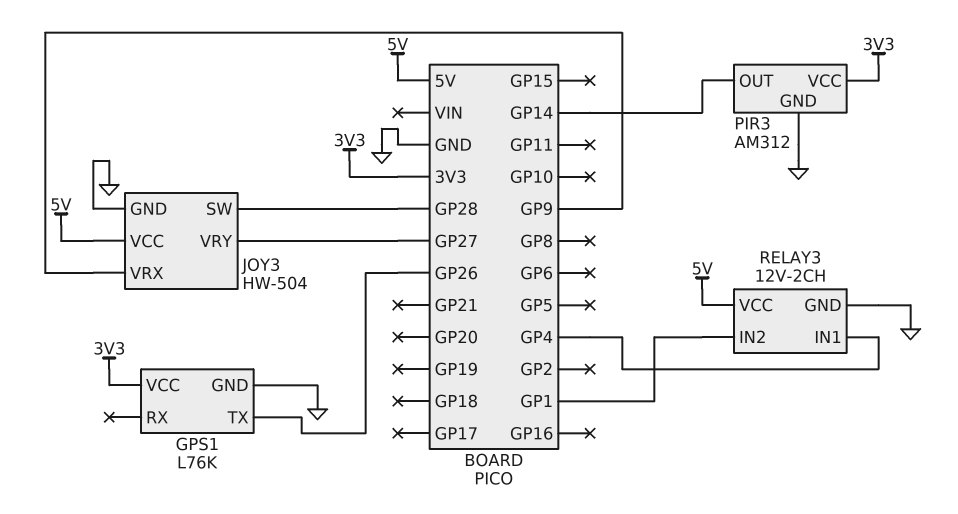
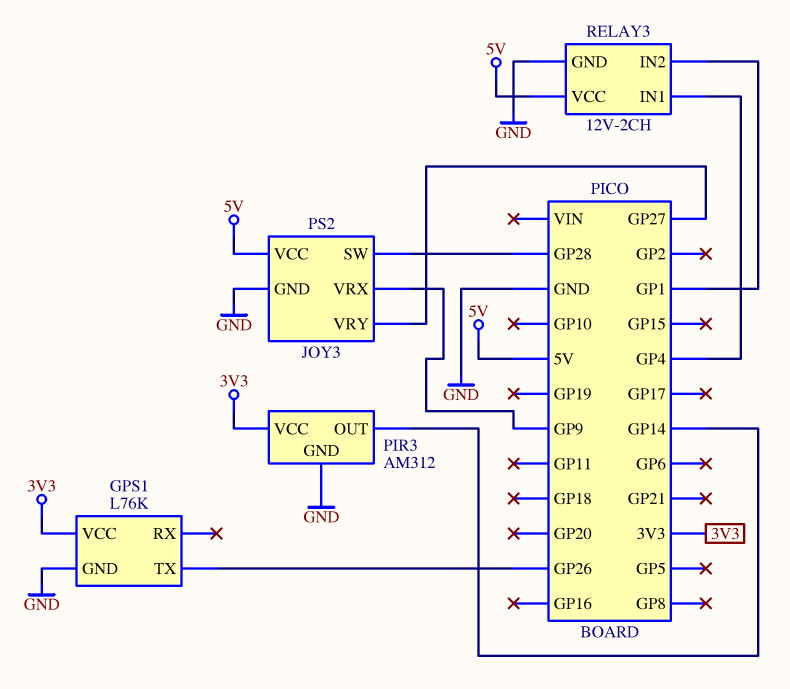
JOY3: HW-504 -> PS2

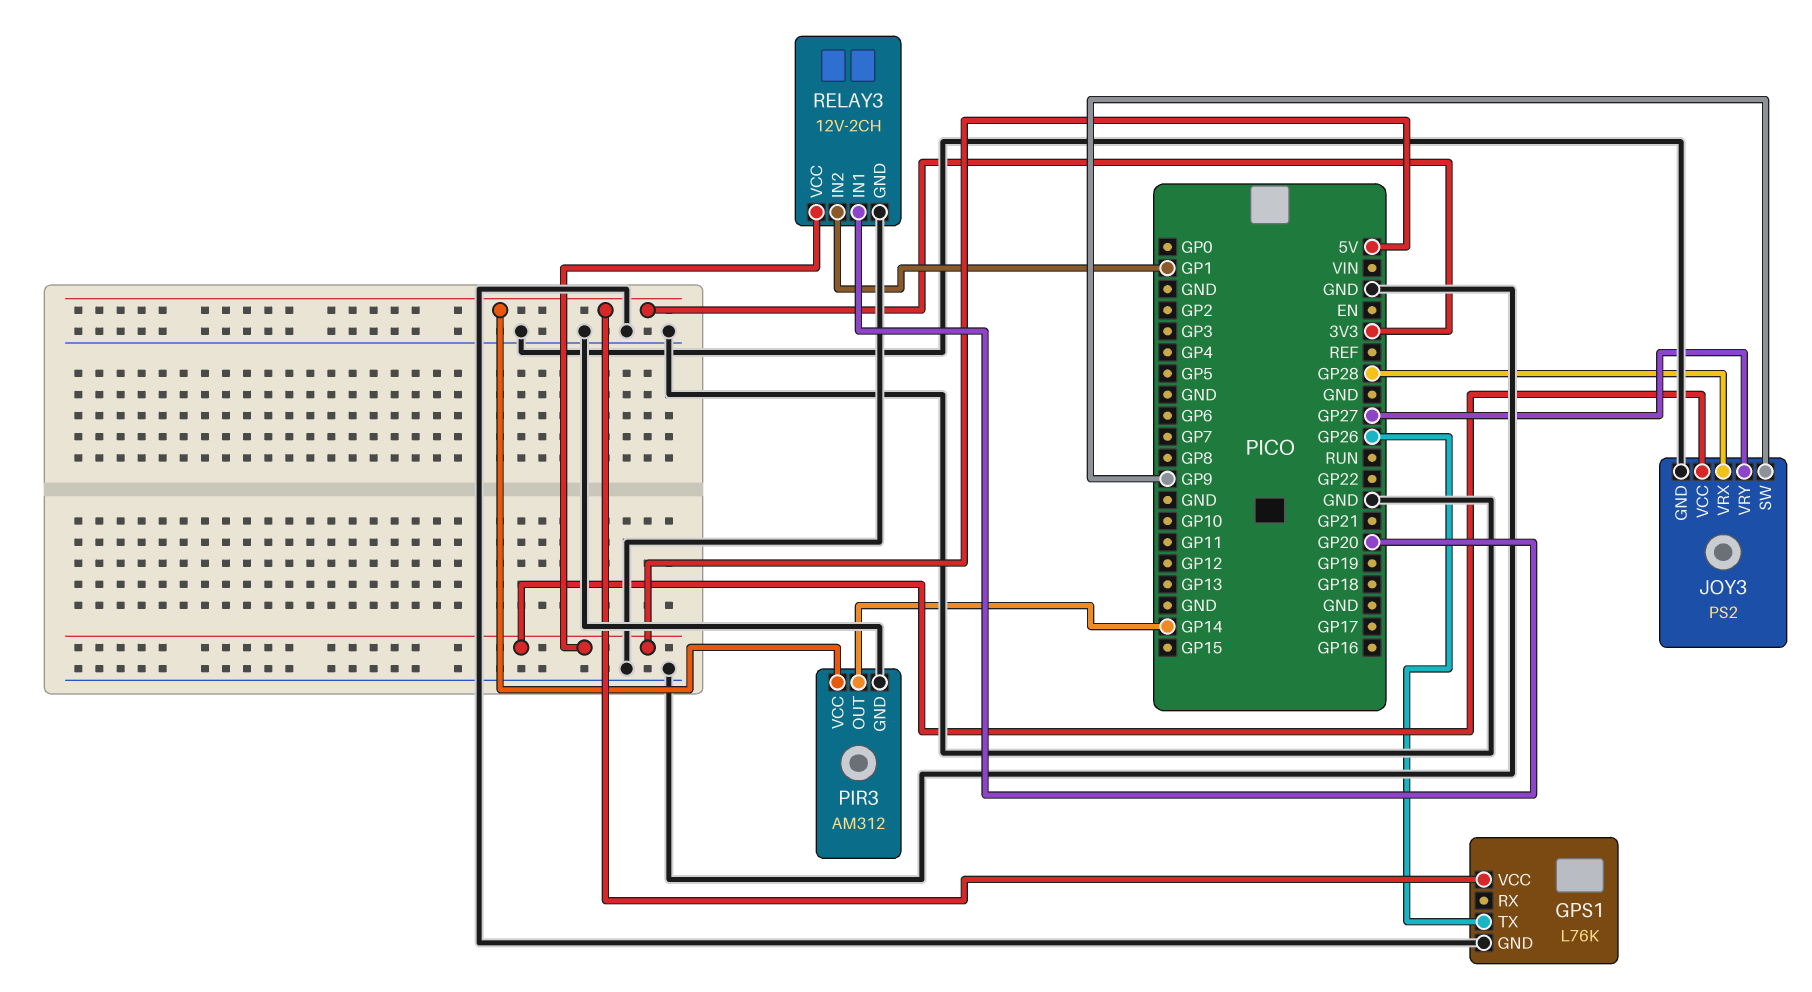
JOY3 pin SW: GP28 -> GP9
JOY3 pin VRX: GP9 -> GP28
RELAY3 pin IN1: GP4 -> GP20

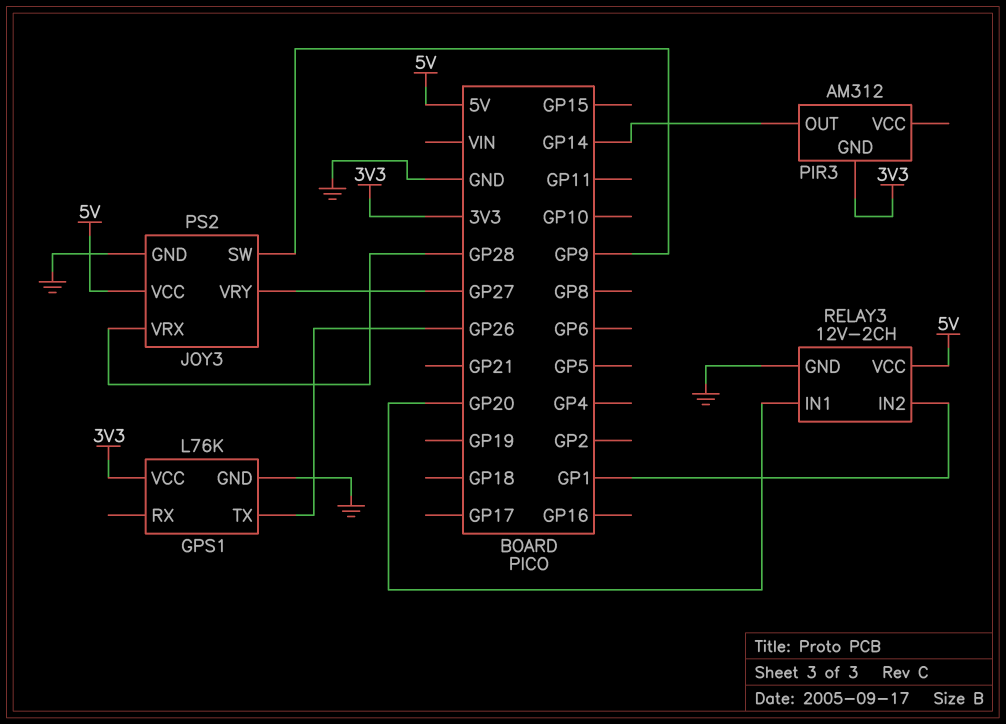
PIR3 pin GND: GND -> 3V3
PIR3 pin VCC: 3V3 -> none

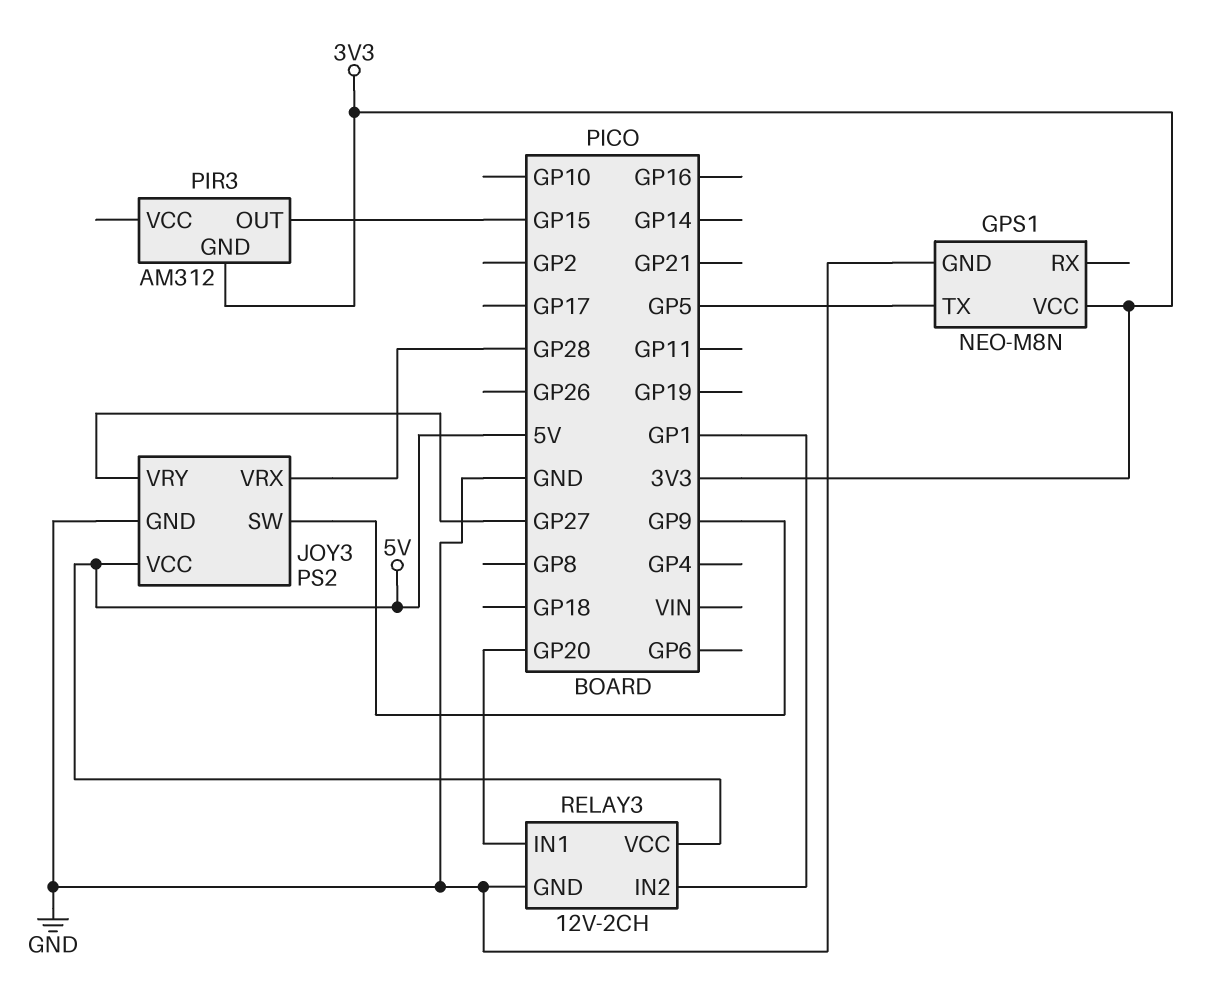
GPS1: L76K -> NEO-M8N
GPS1 pin TX: GP26 -> GP5
PIR3 pin OUT: GP14 -> GP15

